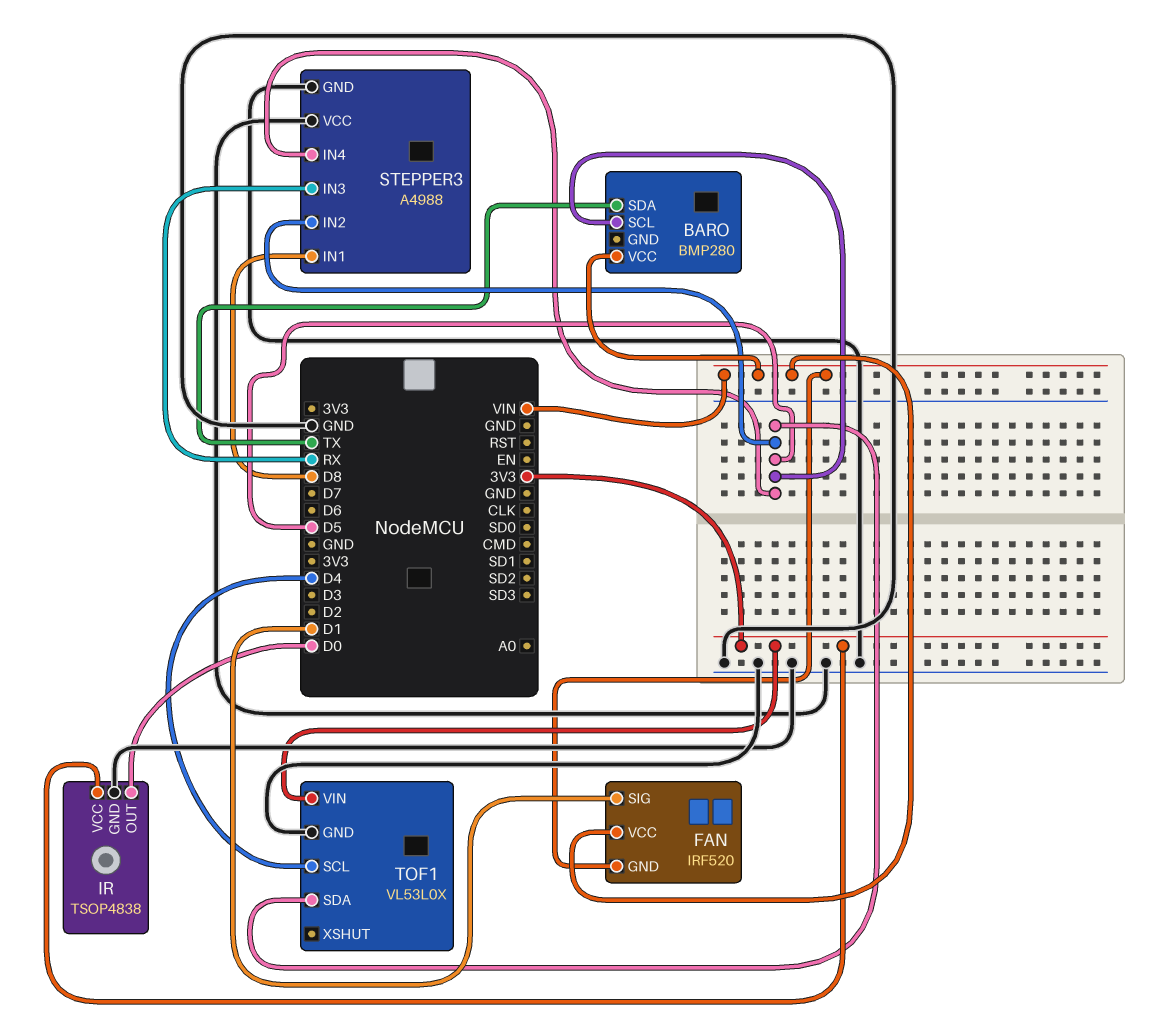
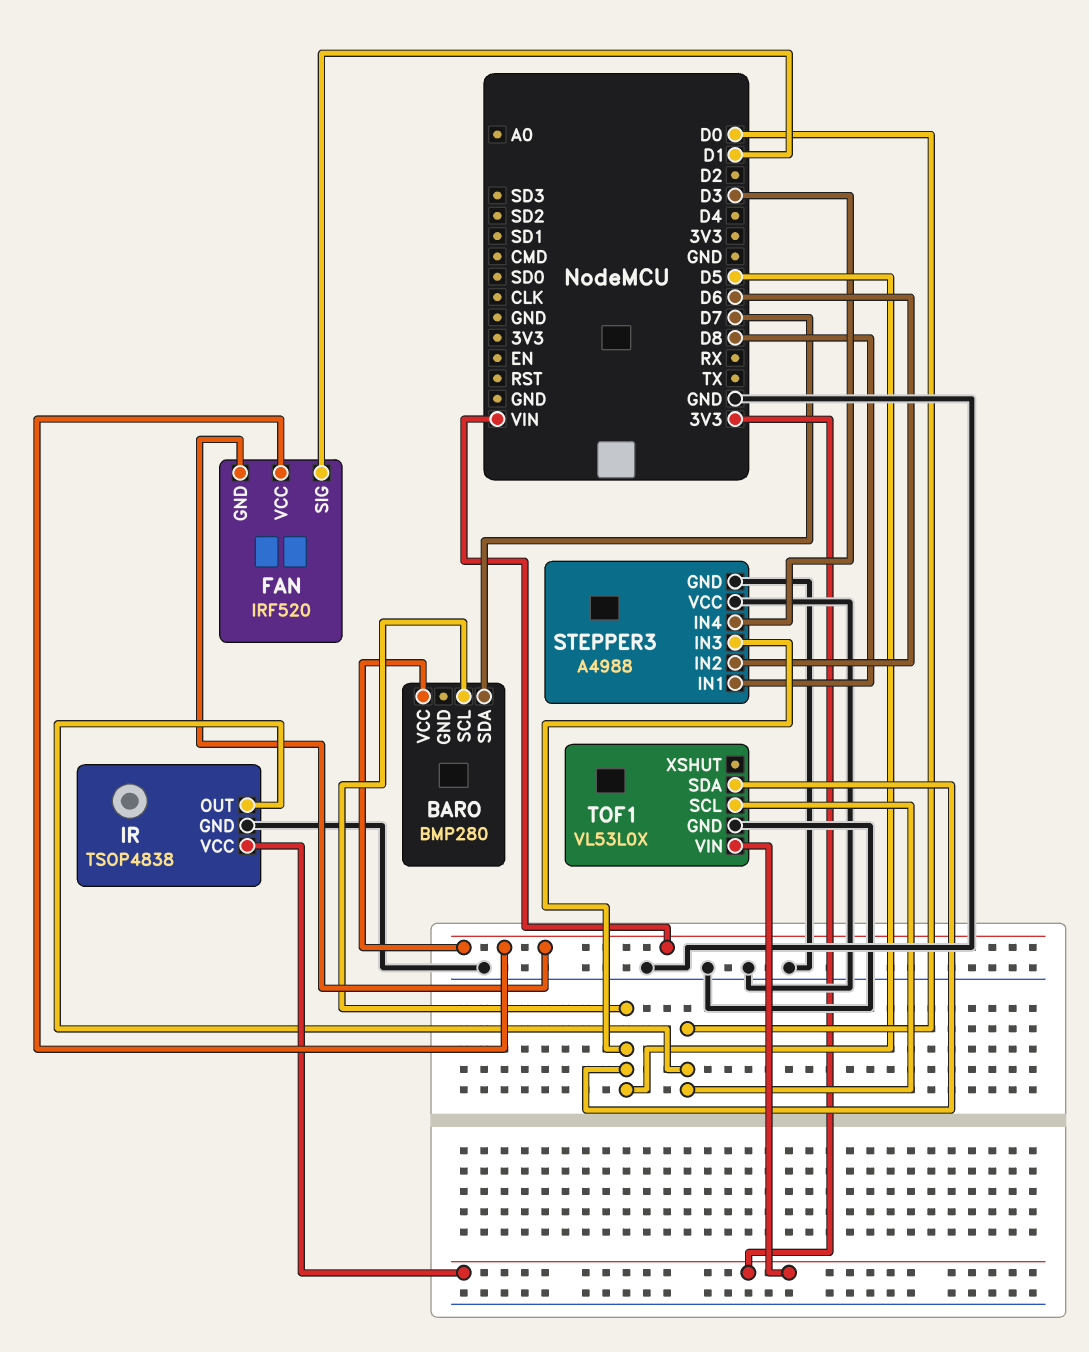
BARO pin SDA: TX -> D7
STEPPER3 pin IN2: D5 -> D6
STEPPER3 pin IN3: RX -> D5
STEPPER3 pin IN4: D5 -> D3
TOF1 pin SCL: D4 -> D0

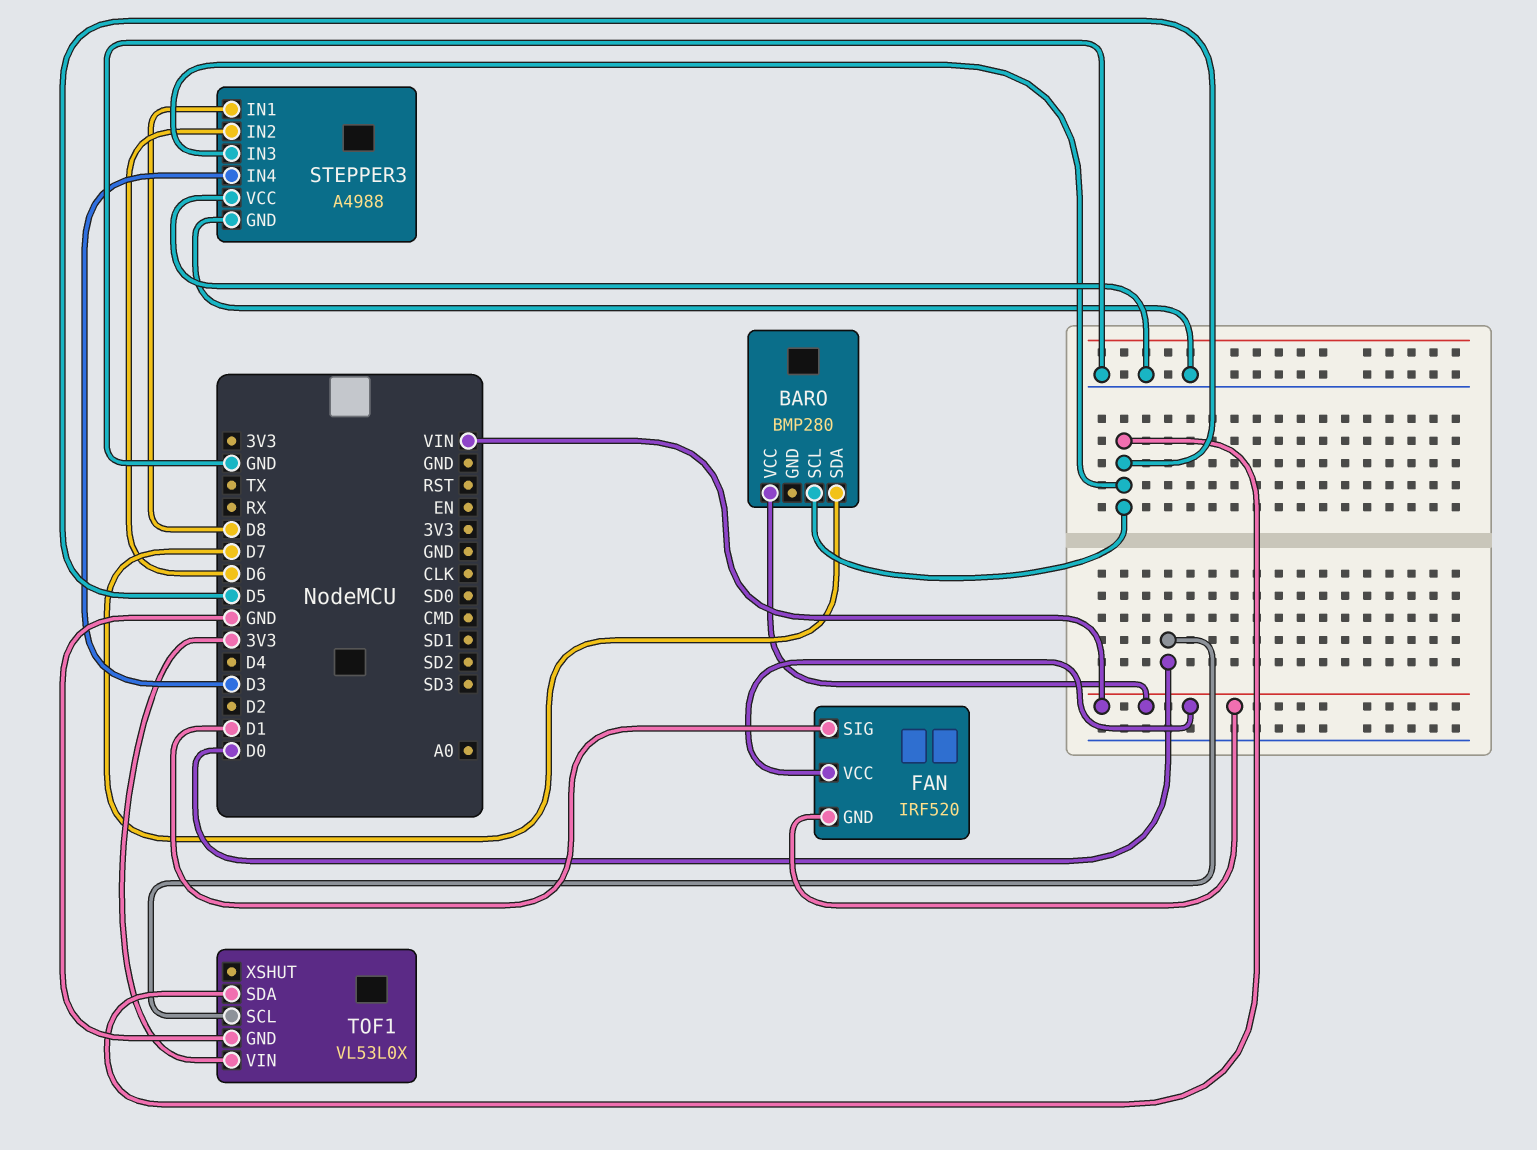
IR: TSOP4838 -> none
IR pin GND: GND -> none
IR pin OUT: D0 -> none
IR pin VCC: 3V3 -> none

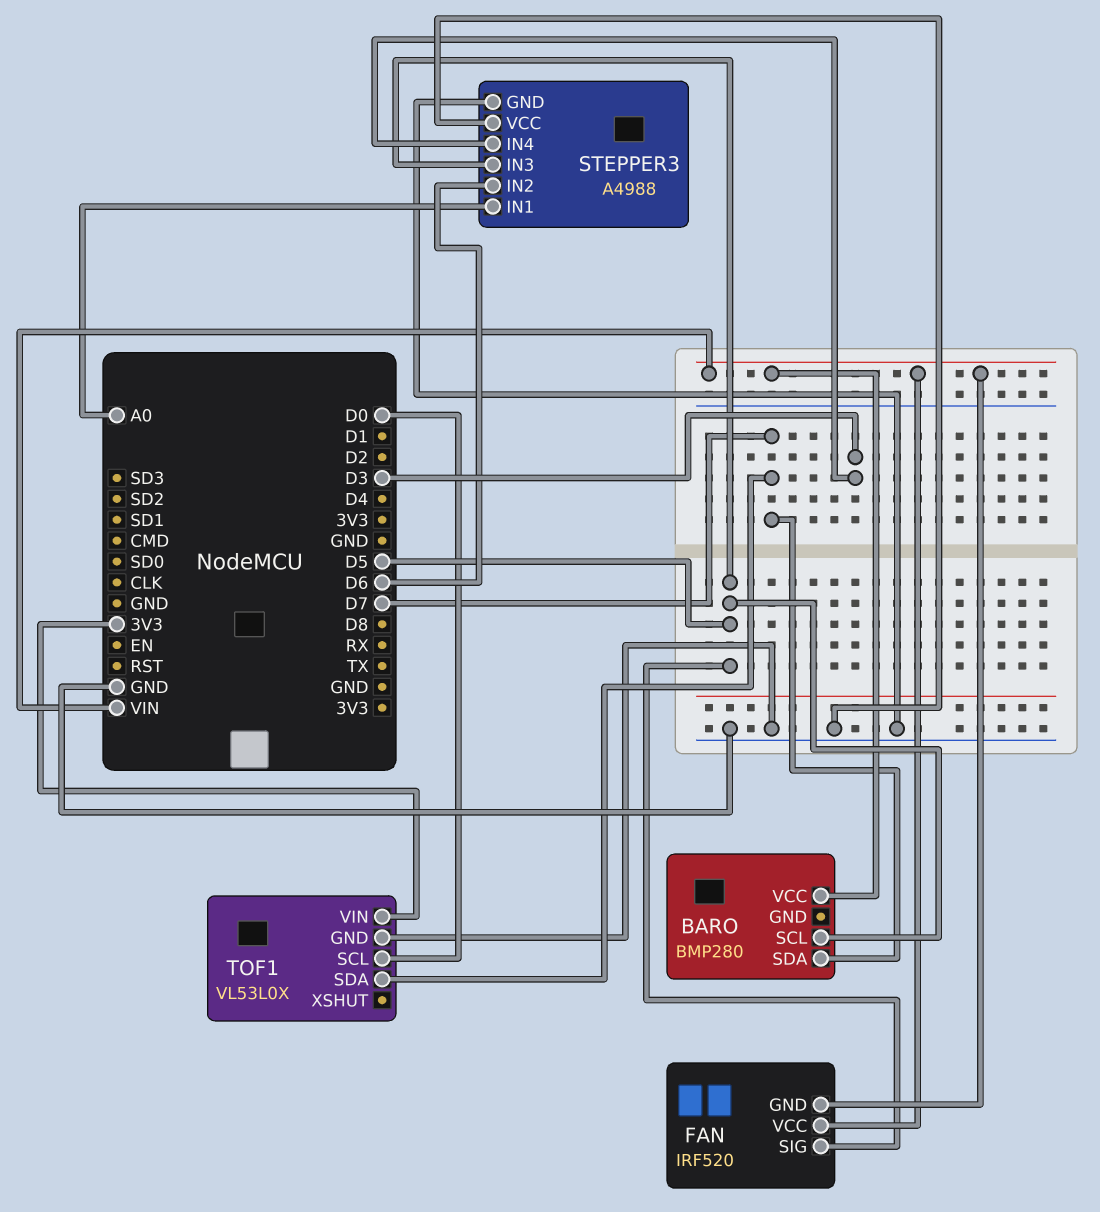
FAN pin SIG: D1 -> D5
STEPPER3 pin IN1: D8 -> A0
TOF1 pin SDA: D5 -> D7

